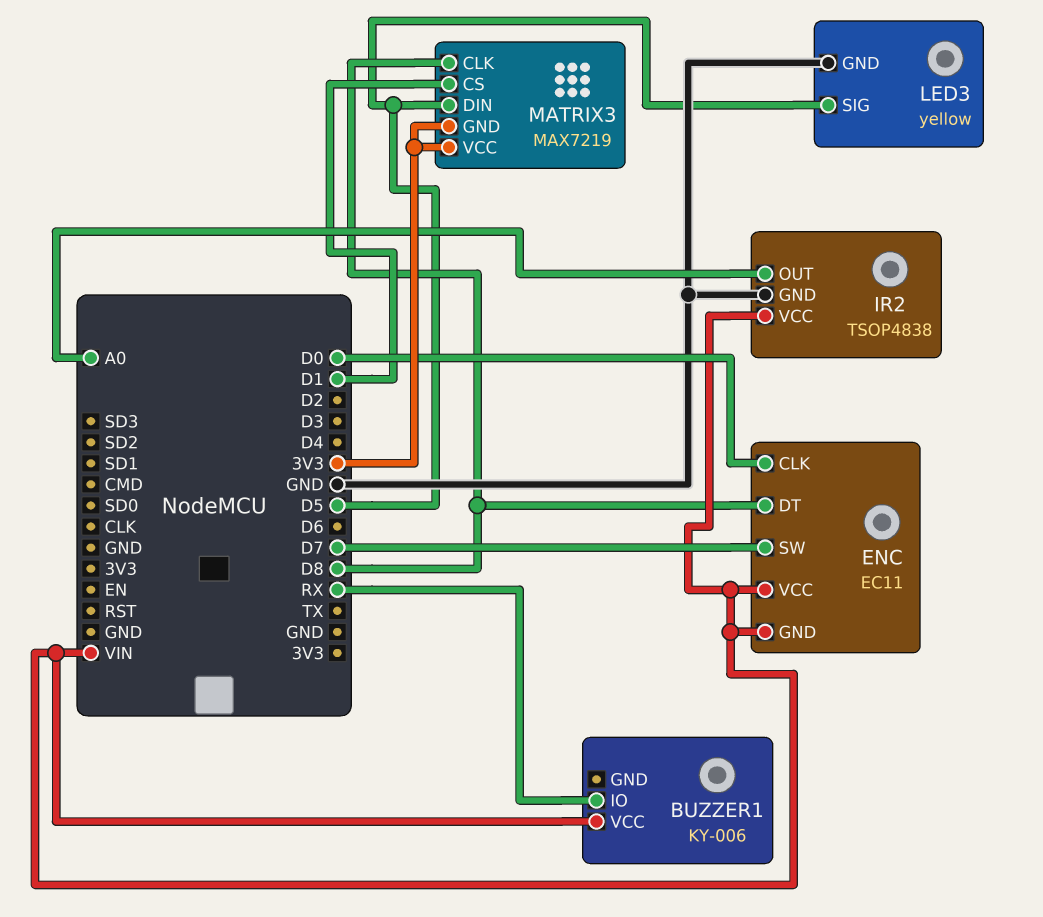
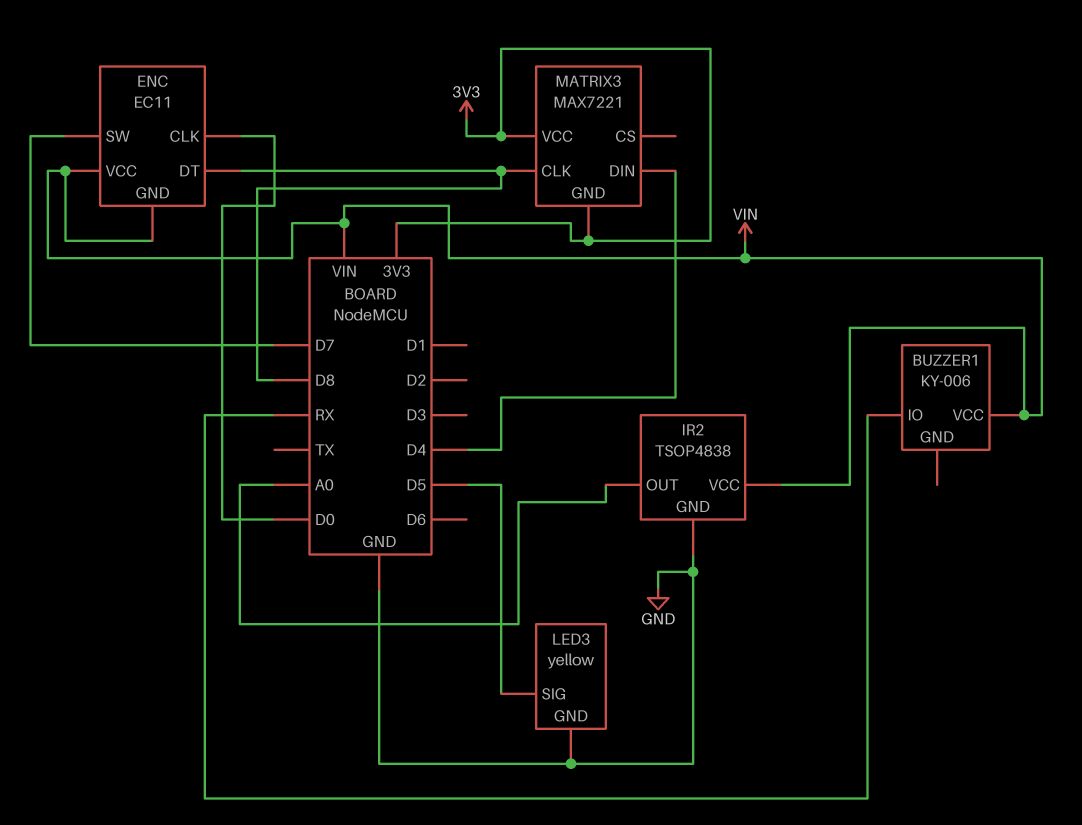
MATRIX3: MAX7219 -> MAX7221
MATRIX3 pin CS: D1 -> none
MATRIX3 pin DIN: D5 -> D4

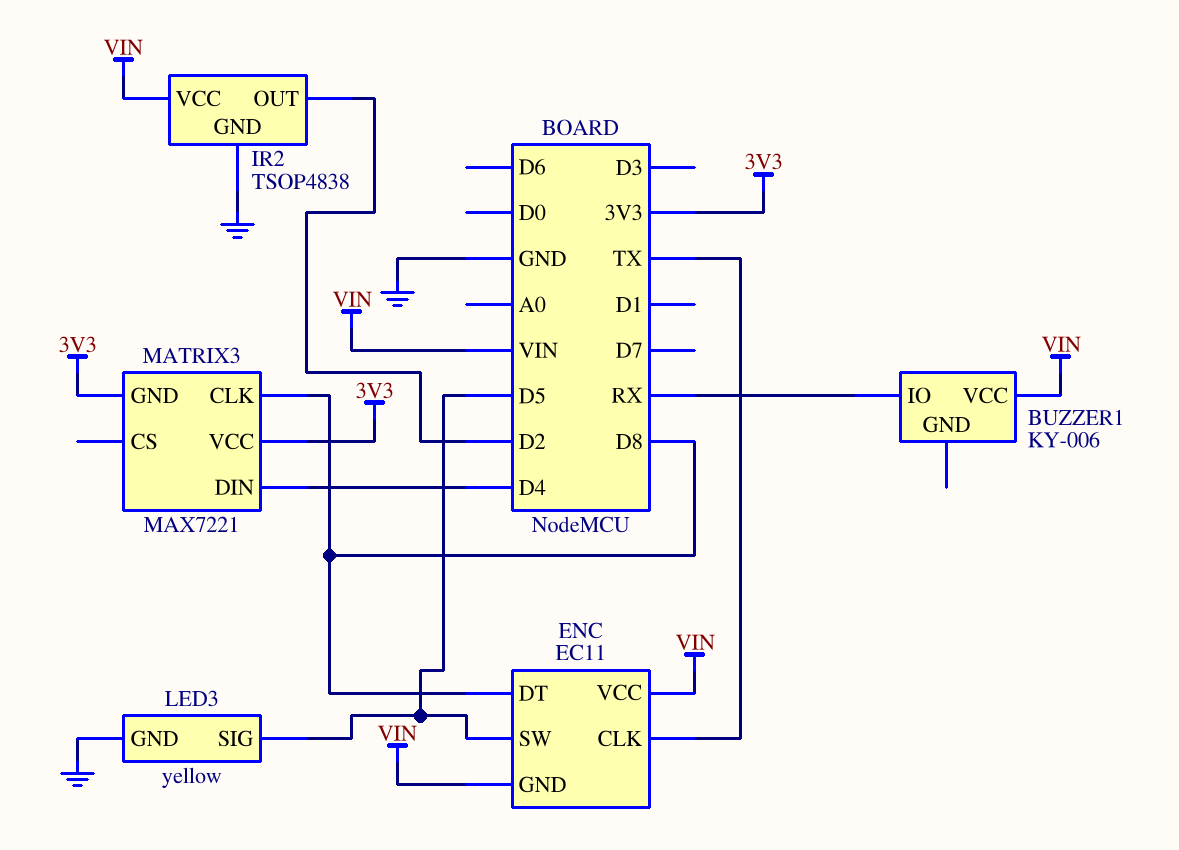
ENC pin CLK: D0 -> TX
ENC pin SW: D7 -> D5
IR2 pin OUT: A0 -> D2

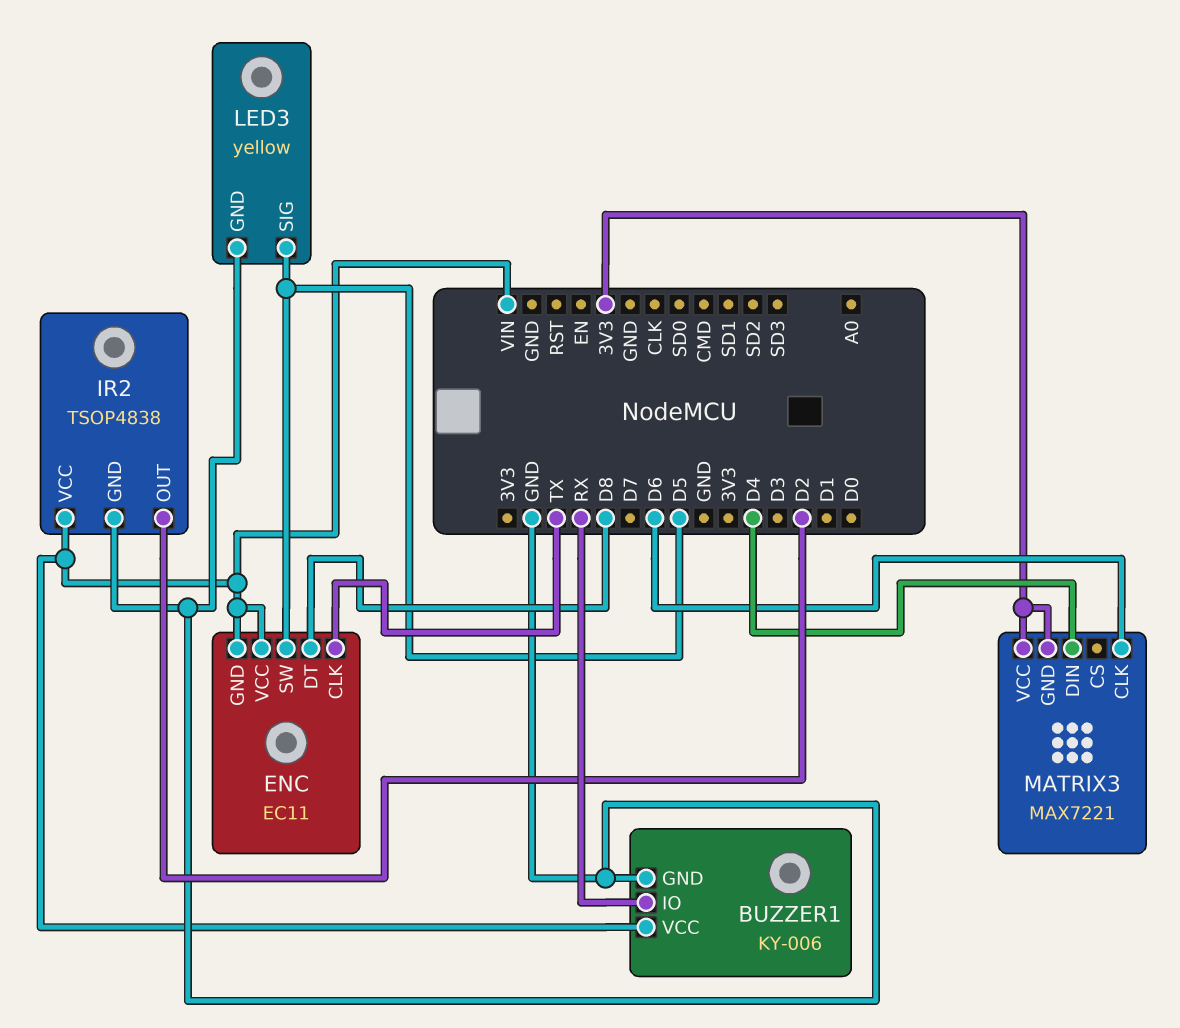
BUZZER1 pin GND: none -> GND
MATRIX3 pin CLK: D8 -> D6

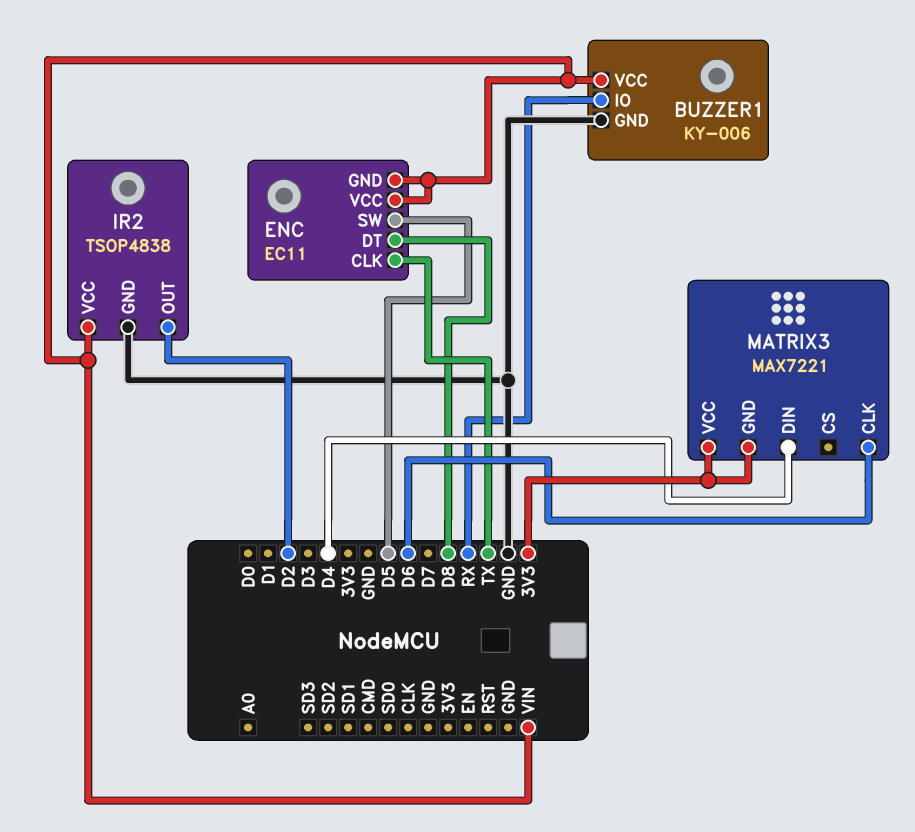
LED3: yellow -> none
LED3 pin GND: GND -> none
LED3 pin SIG: D5 -> none

